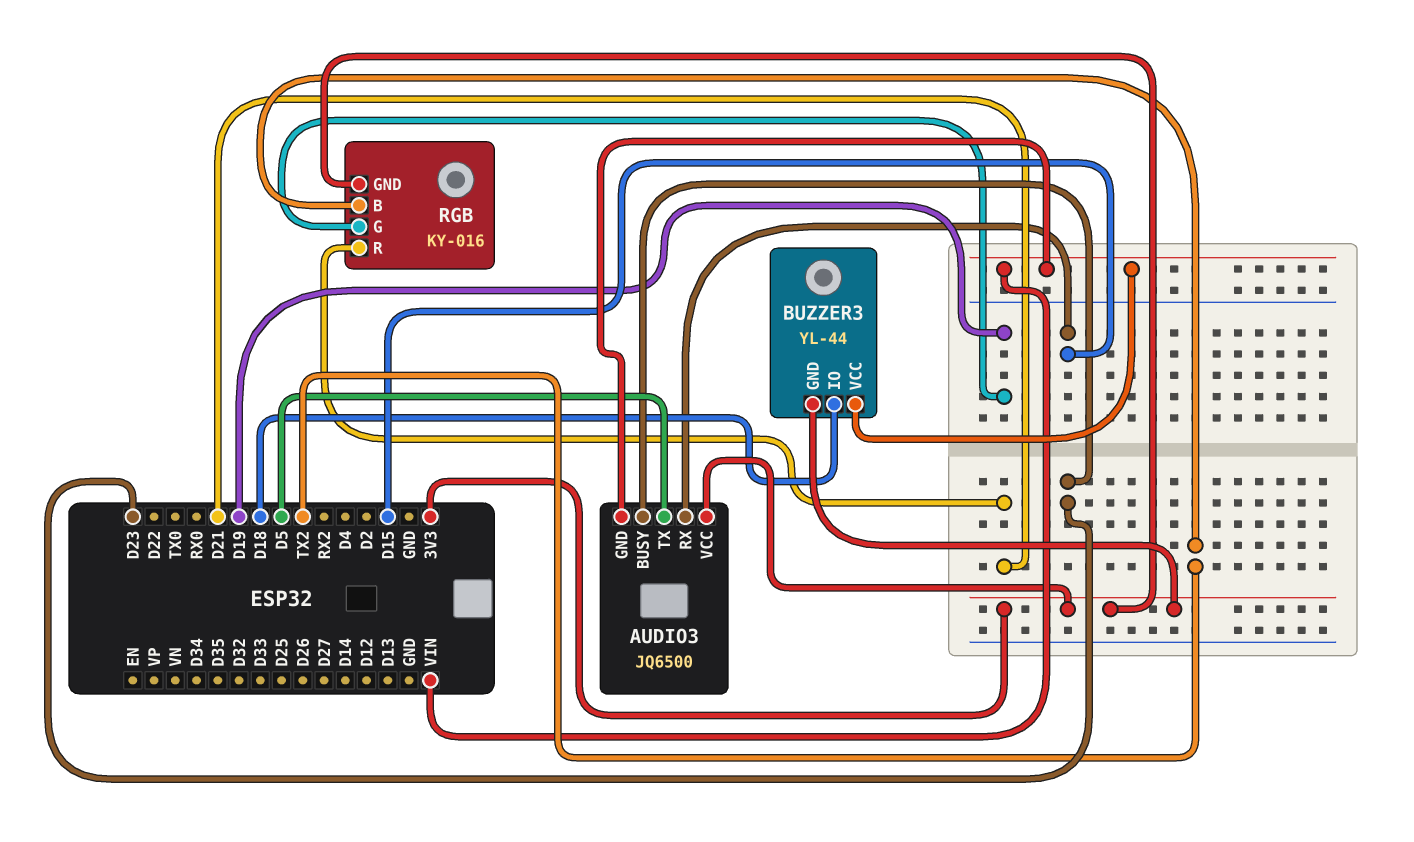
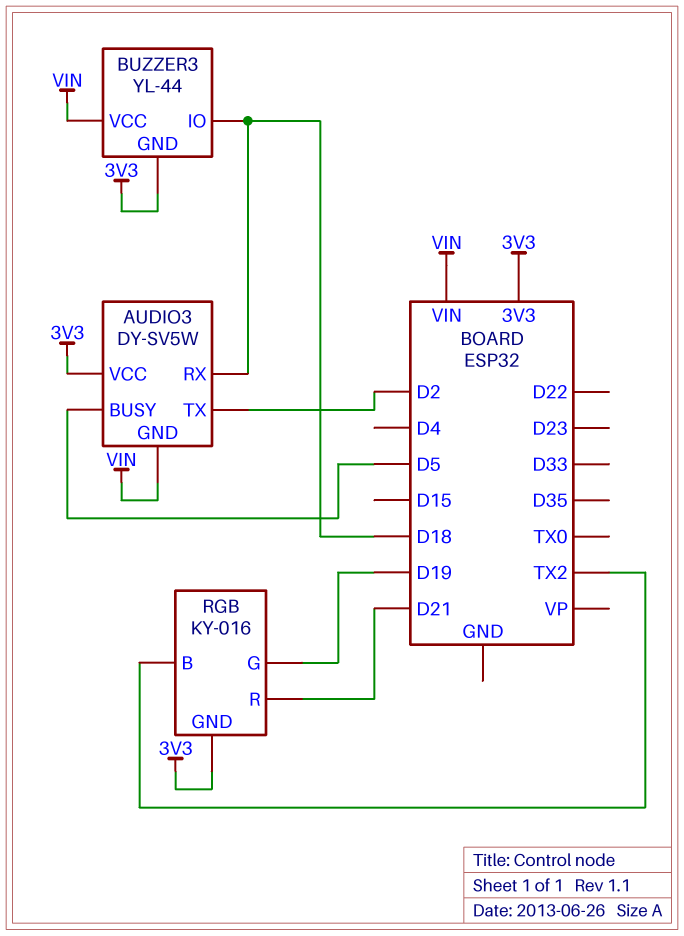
AUDIO3: JQ6500 -> DY-SV5W
AUDIO3 pin BUSY: D23 -> D5
AUDIO3 pin RX: D15 -> D18
AUDIO3 pin TX: D5 -> D2

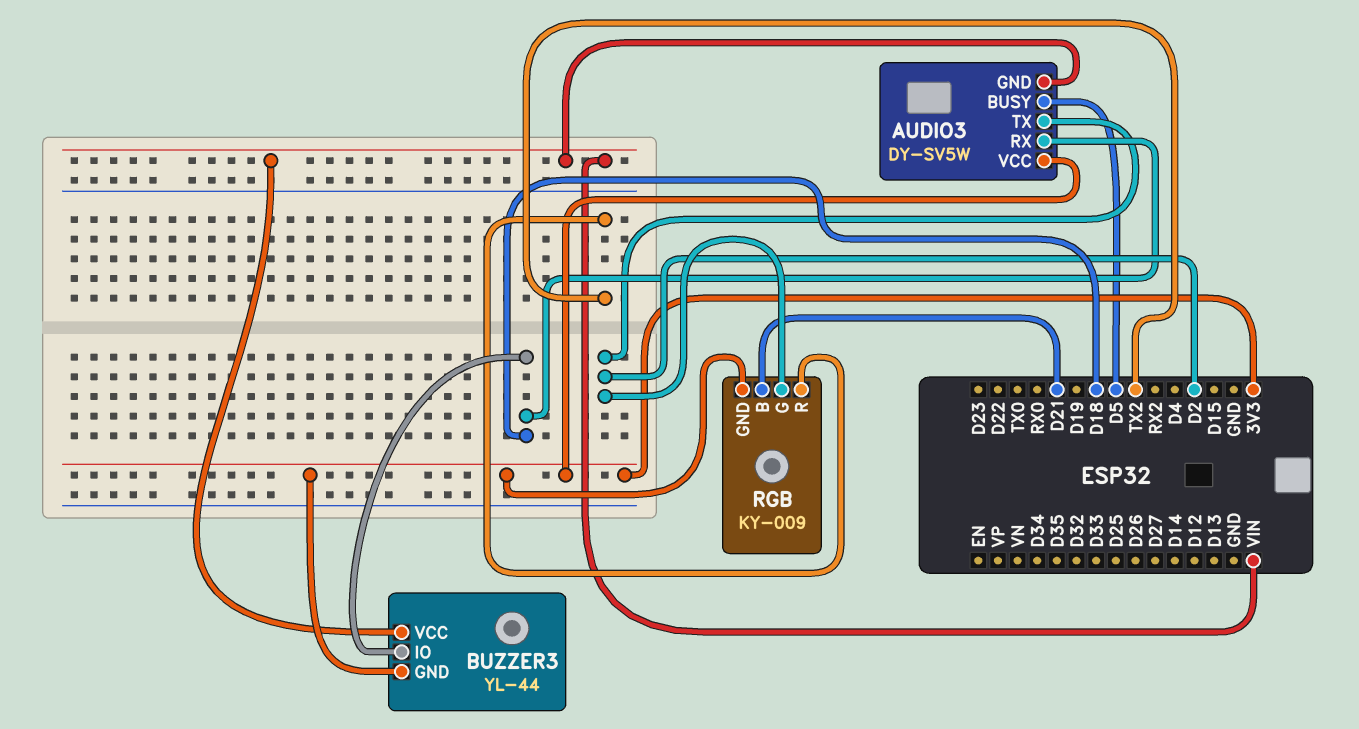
RGB: KY-016 -> KY-009
RGB pin B: TX2 -> D21
RGB pin G: D19 -> D2
RGB pin R: D21 -> TX2

